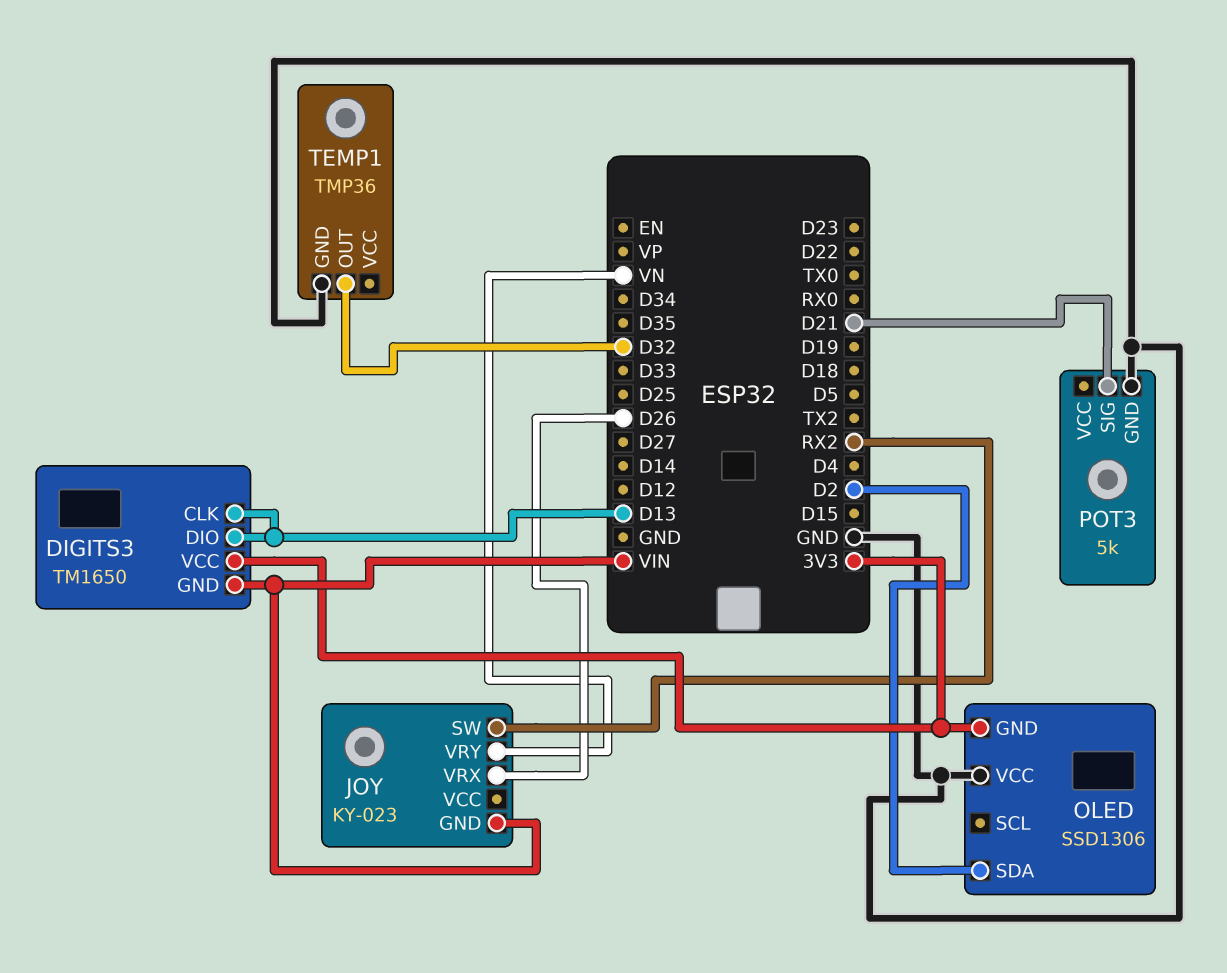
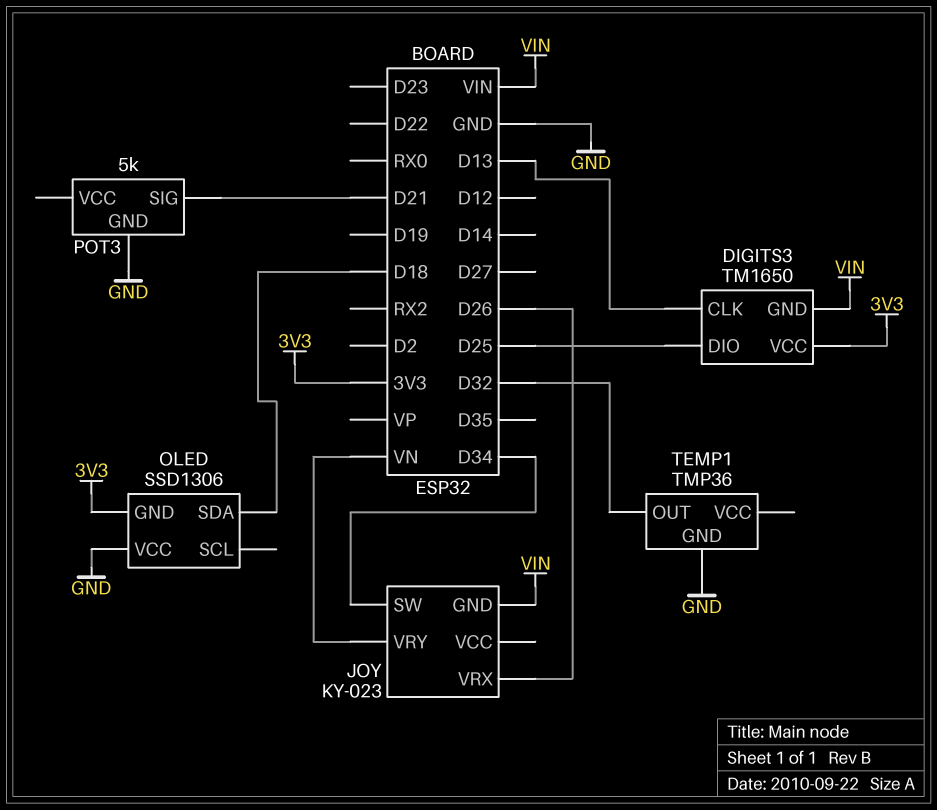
DIGITS3 pin DIO: D13 -> D25
JOY pin SW: RX2 -> D34
OLED pin SDA: D2 -> D18

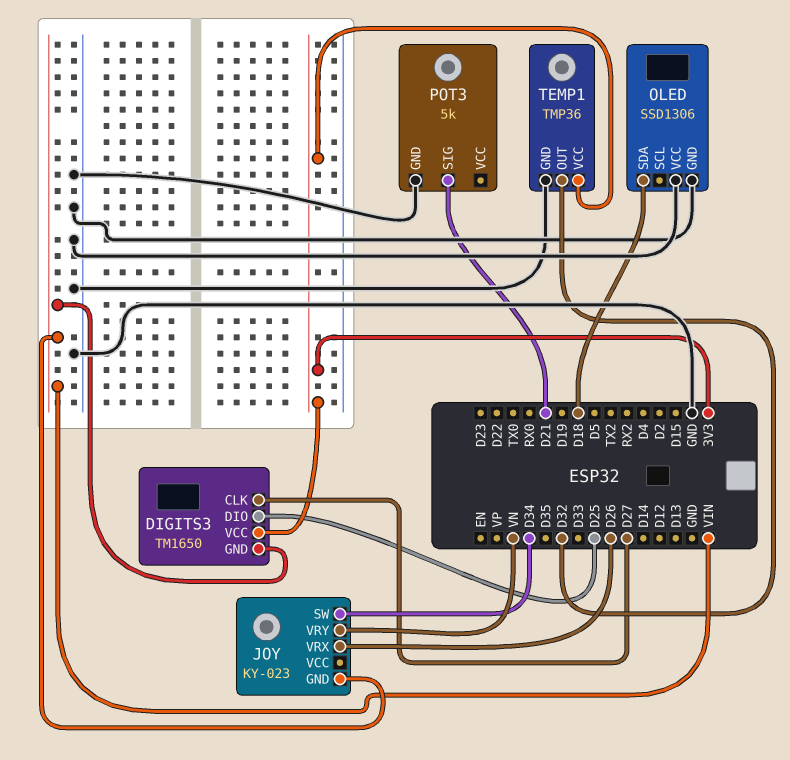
DIGITS3 pin CLK: D13 -> D27
OLED pin GND: 3V3 -> GND
TEMP1 pin VCC: none -> 3V3

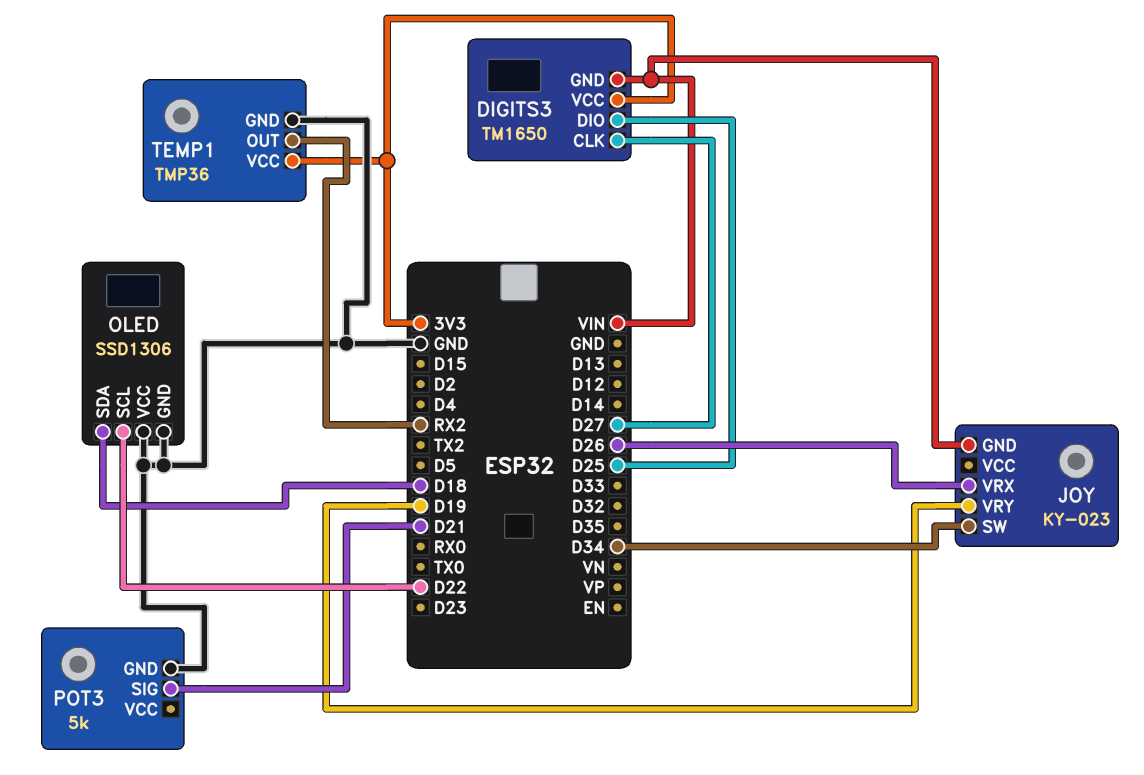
JOY pin VRY: VN -> D19
OLED pin SCL: none -> D22
TEMP1 pin OUT: D32 -> RX2

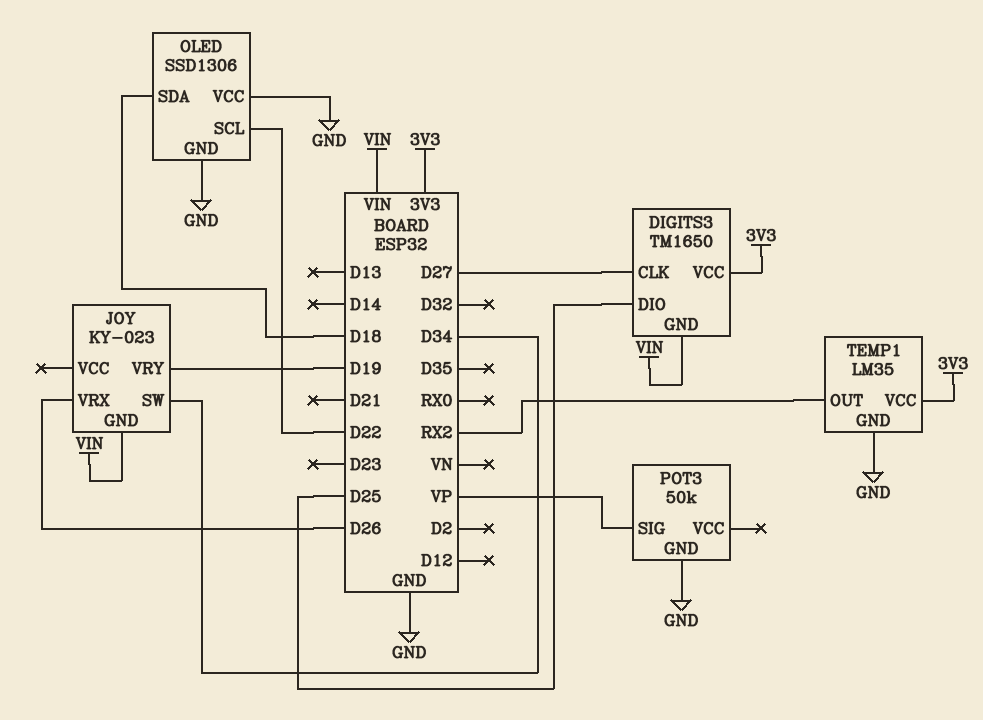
POT3: 5k -> 50k
POT3 pin SIG: D21 -> VP
TEMP1: TMP36 -> LM35

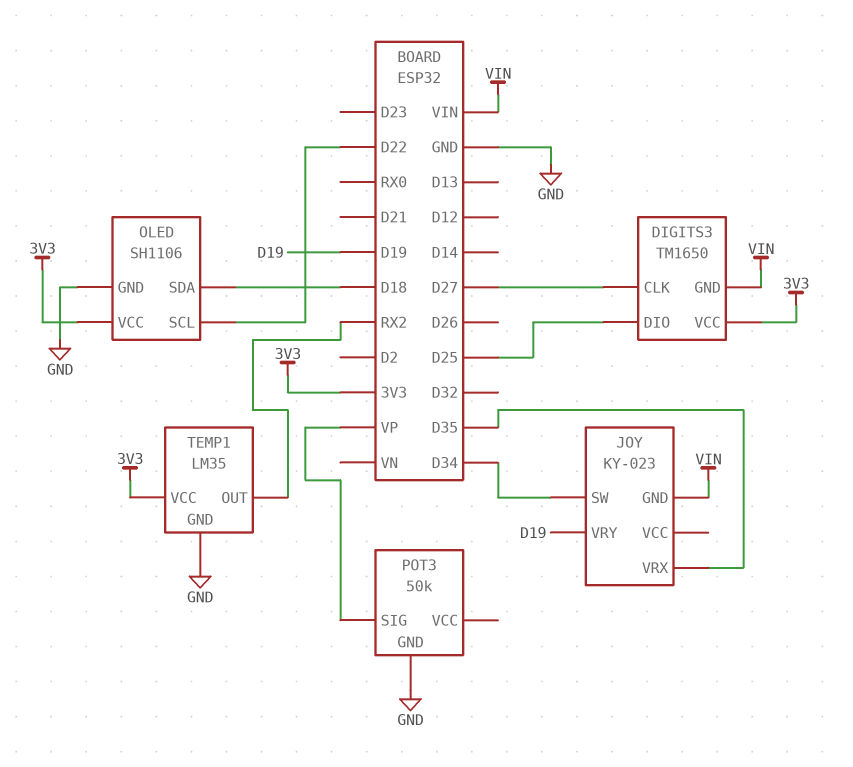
JOY pin VRX: D26 -> D35
OLED: SSD1306 -> SH1106
OLED pin VCC: GND -> 3V3

